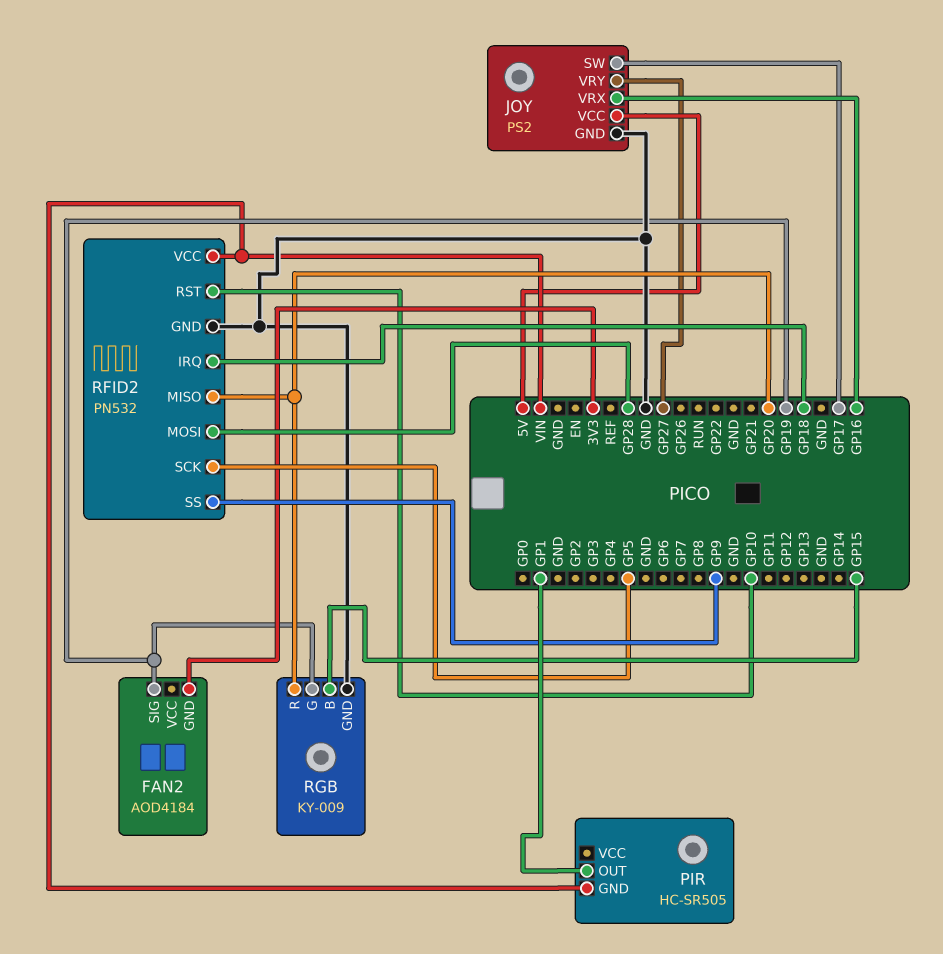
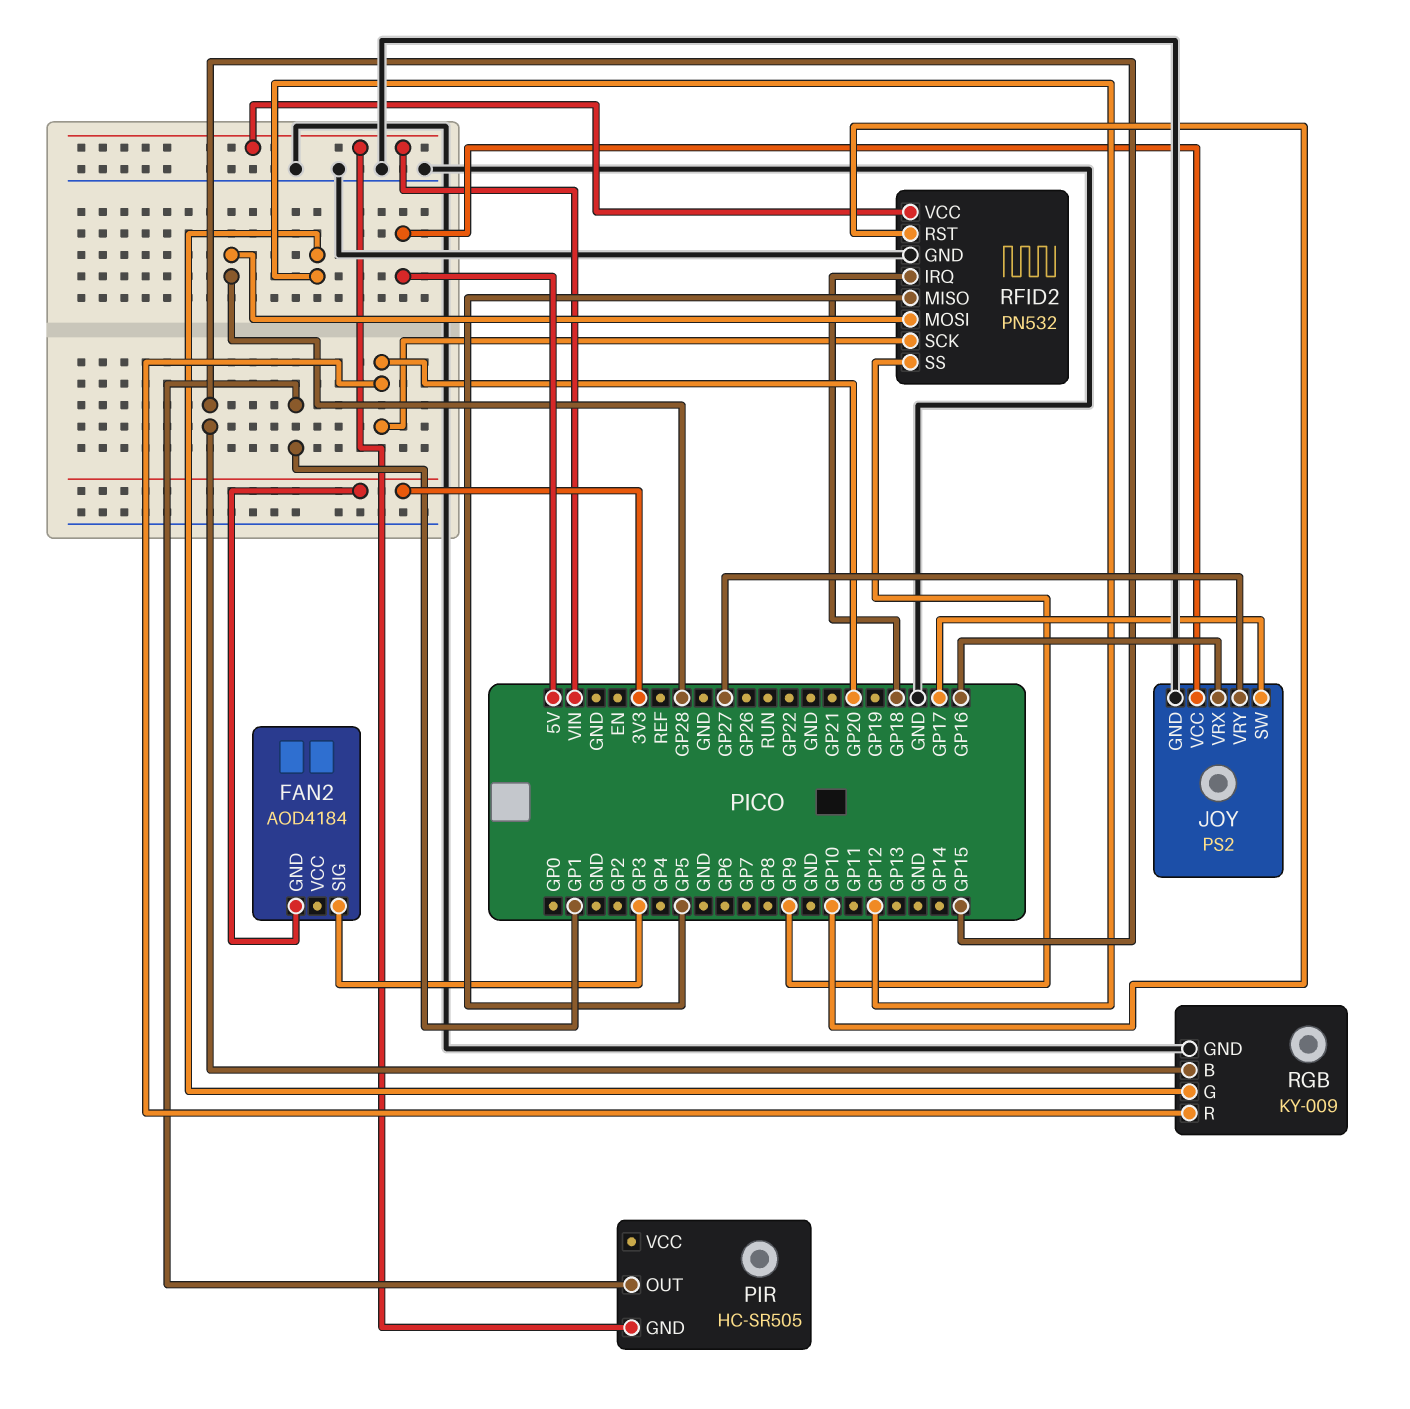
FAN2 pin SIG: GP19 -> GP3
RFID2 pin MISO: GP20 -> GP5
RFID2 pin SCK: GP5 -> GP20
RGB pin G: GP19 -> GP12

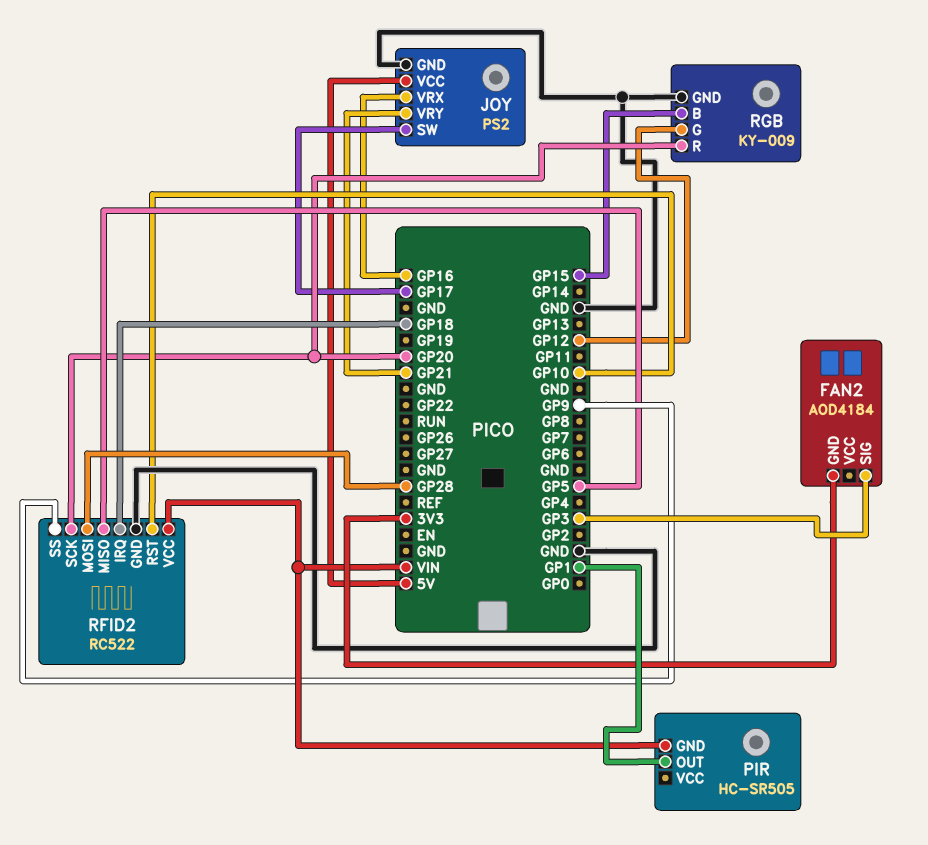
JOY pin VRY: GP27 -> GP21
RFID2: PN532 -> RC522

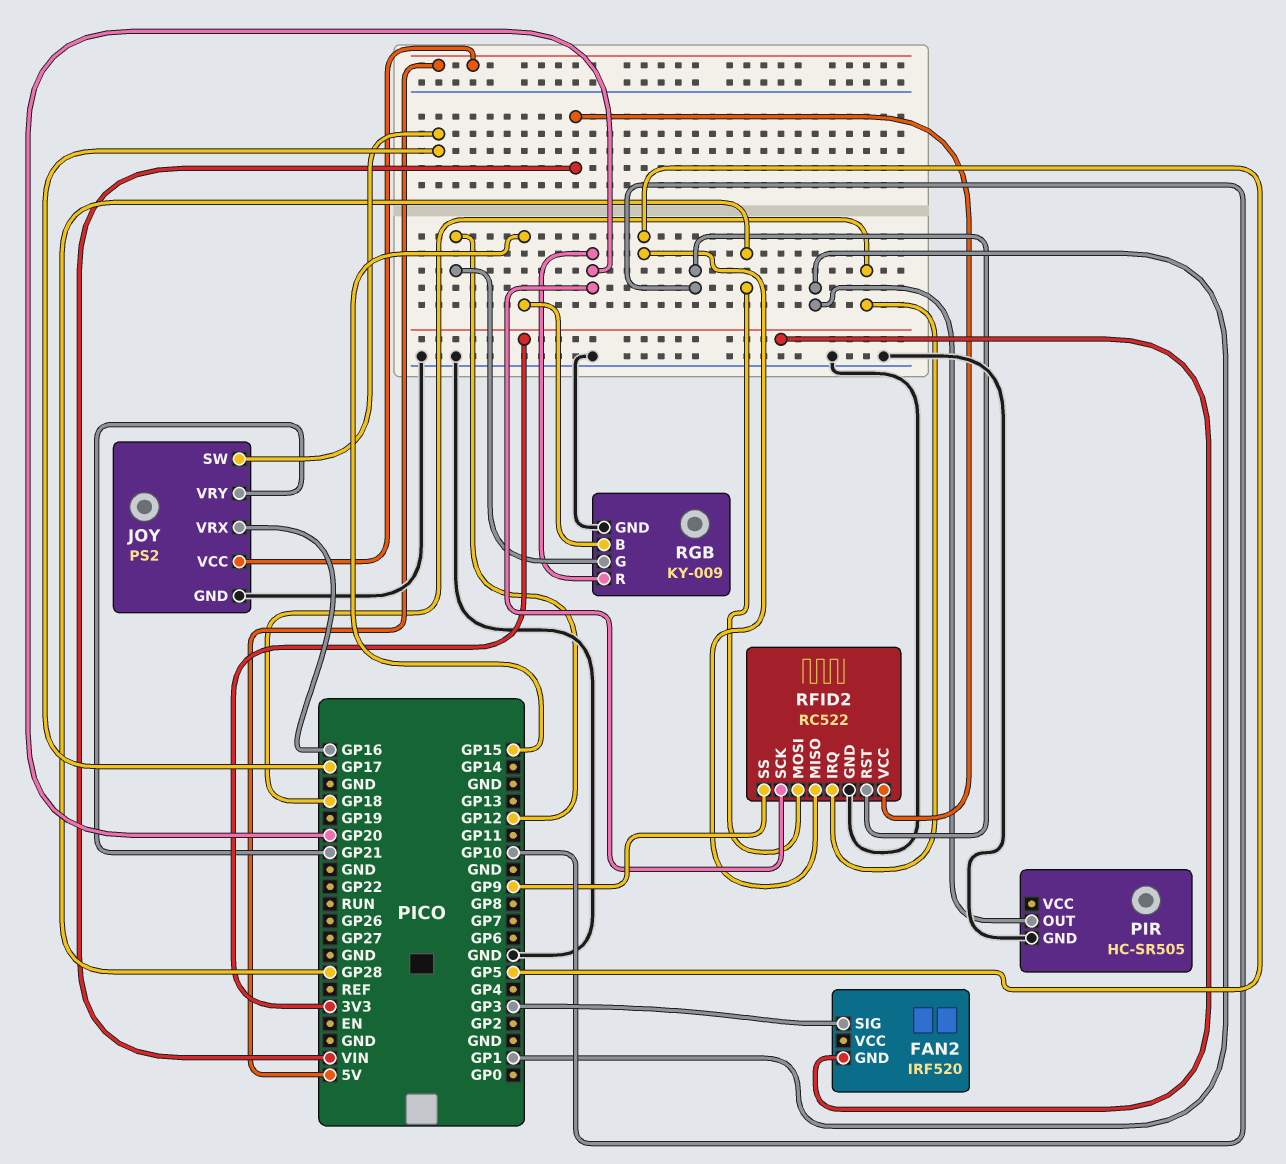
FAN2: AOD4184 -> IRF520
PIR pin GND: VIN -> GND

